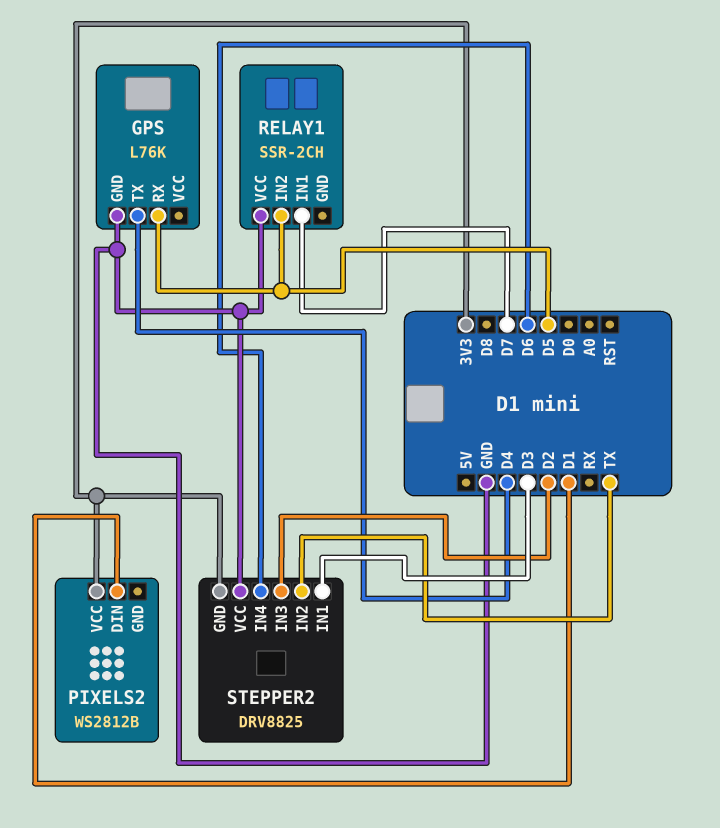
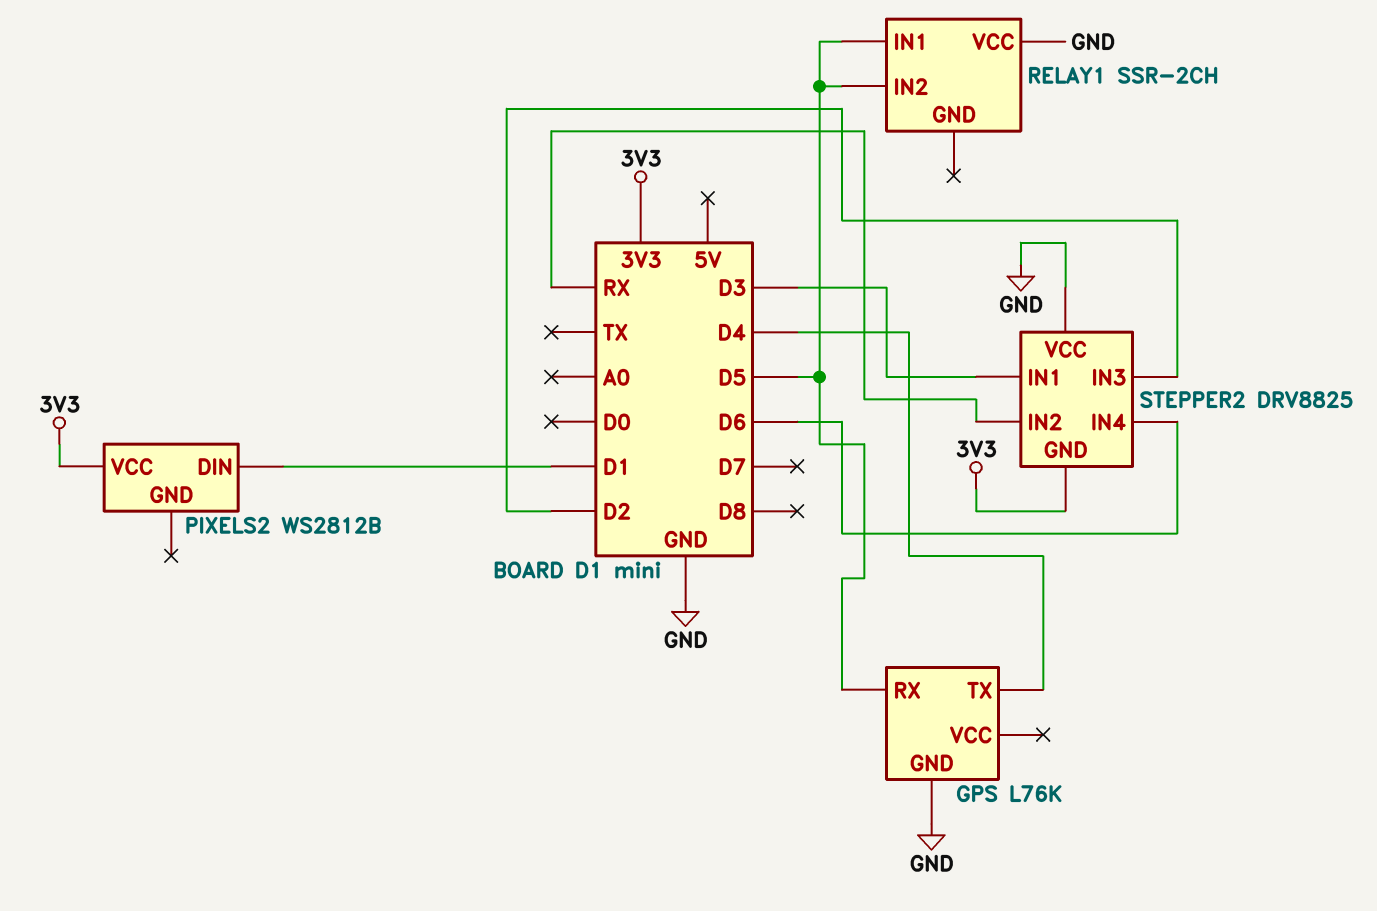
RELAY1 pin IN1: D7 -> D5
STEPPER2 pin IN2: TX -> RX

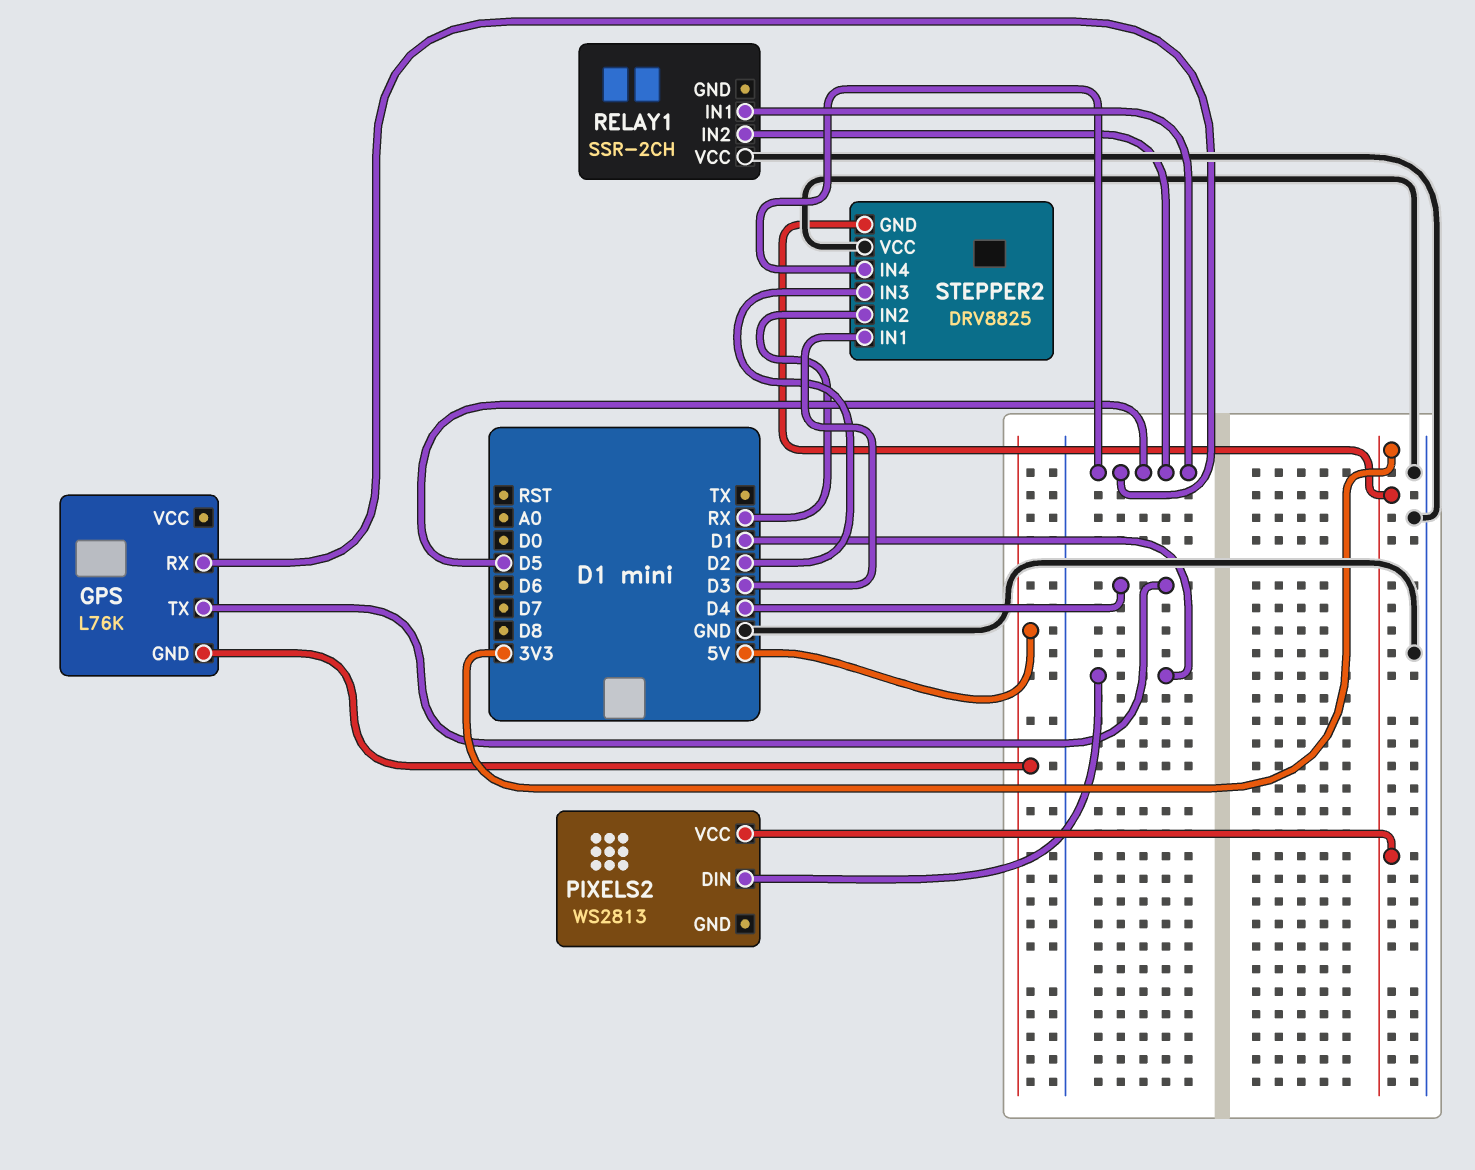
GPS pin GND: GND -> 5V
PIXELS2: WS2812B -> WS2813
STEPPER2 pin IN4: D6 -> D5

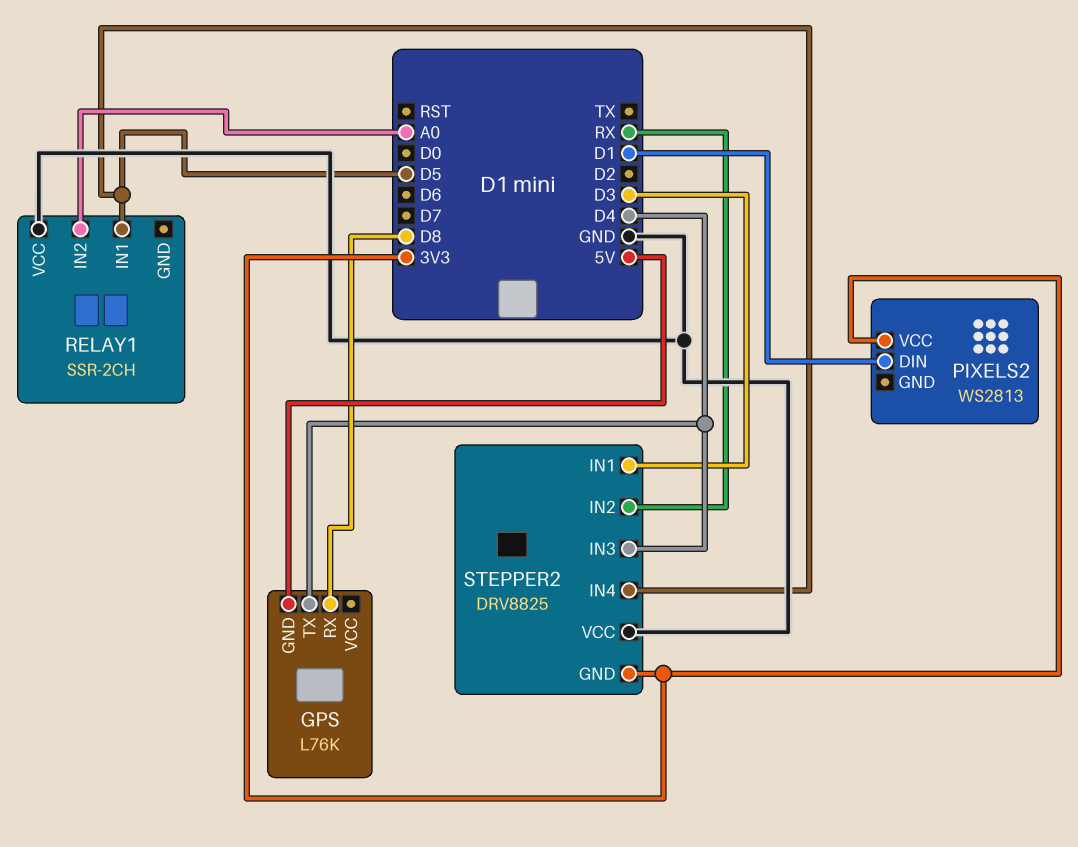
GPS pin RX: D5 -> D8
RELAY1 pin IN2: D5 -> A0
STEPPER2 pin IN3: D2 -> D4

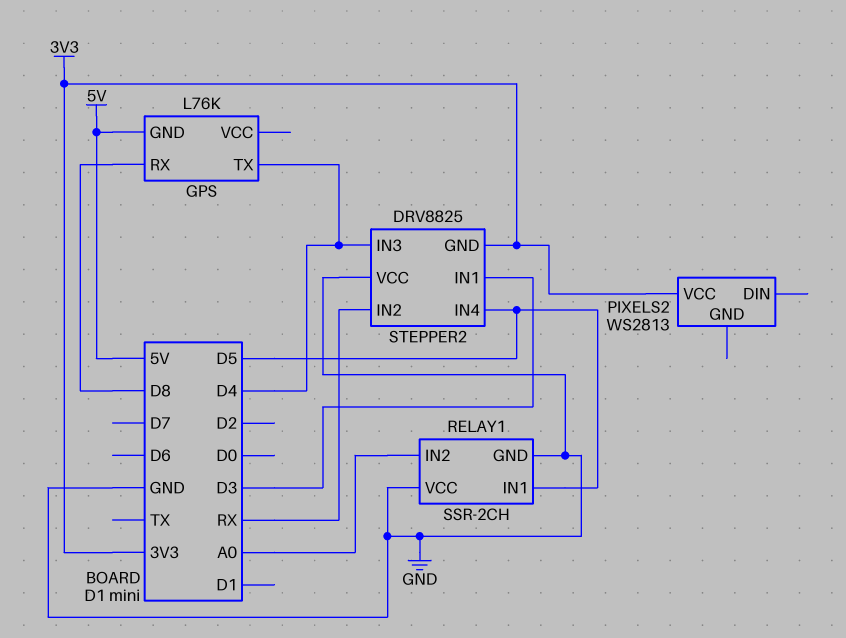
PIXELS2 pin DIN: D1 -> none
RELAY1 pin GND: none -> GND

